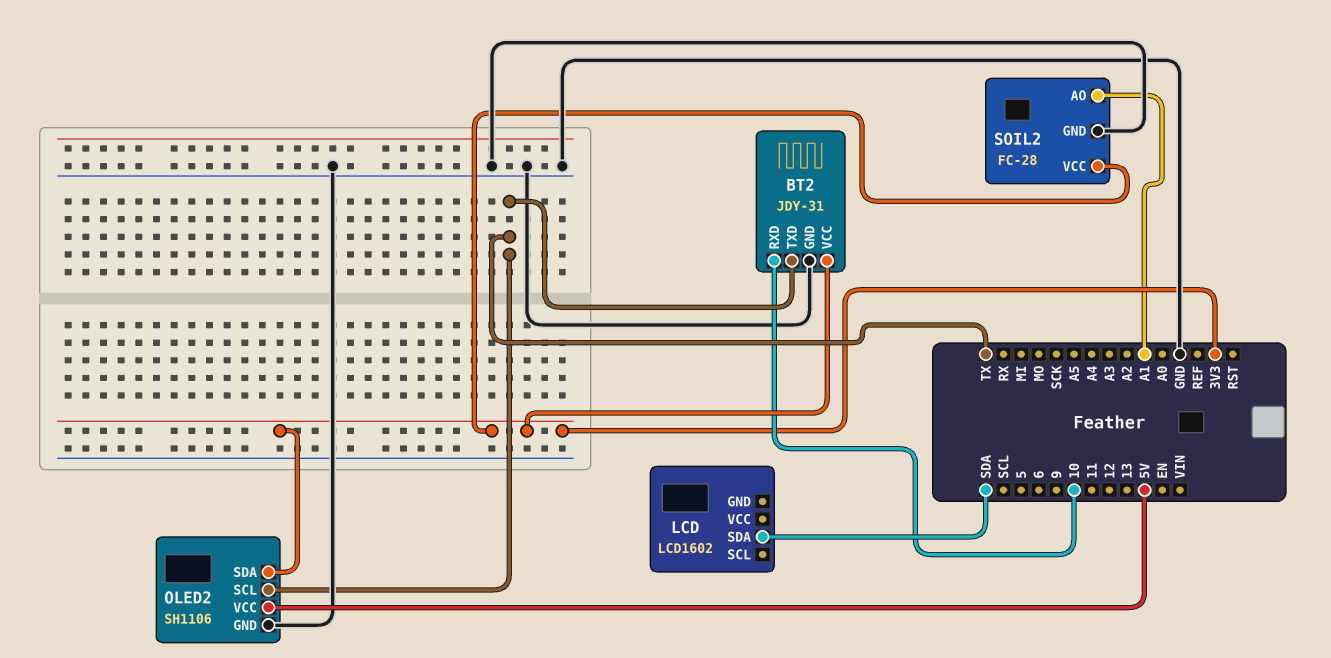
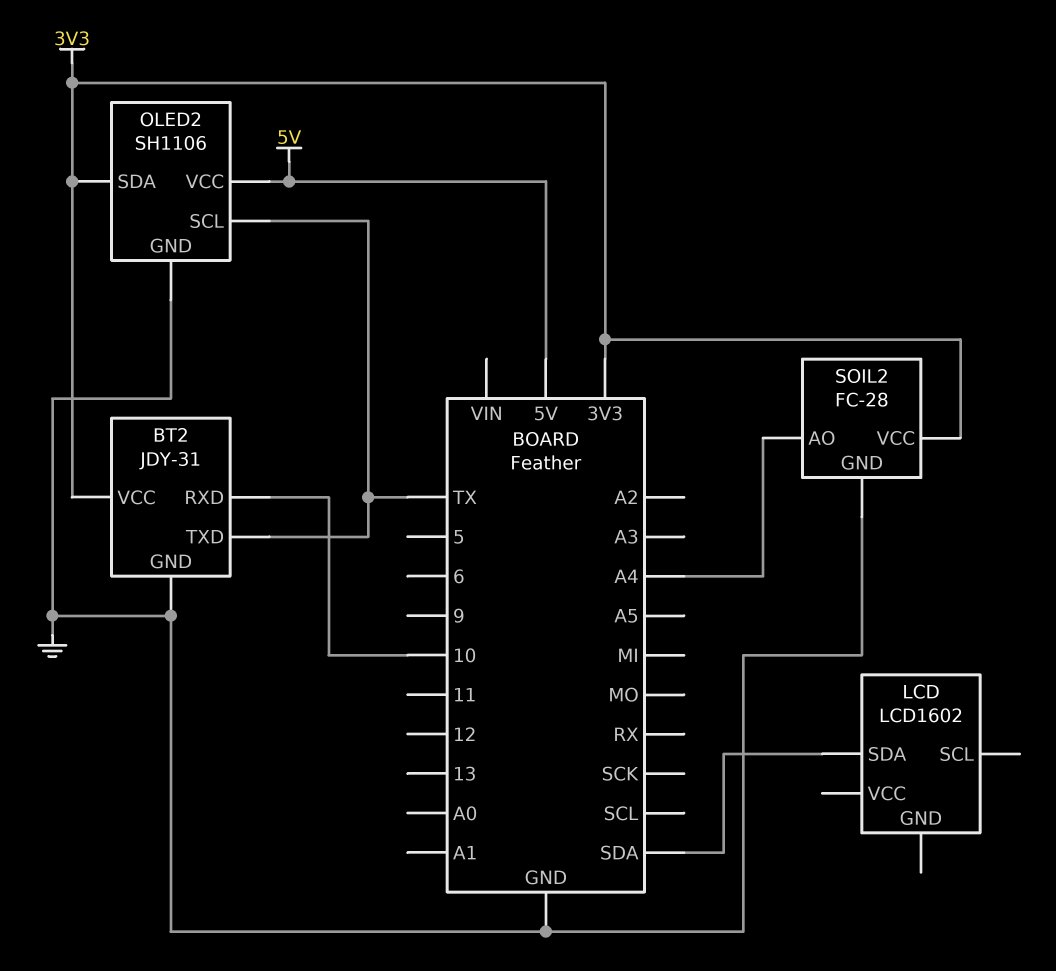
SOIL2 pin AO: A1 -> A4

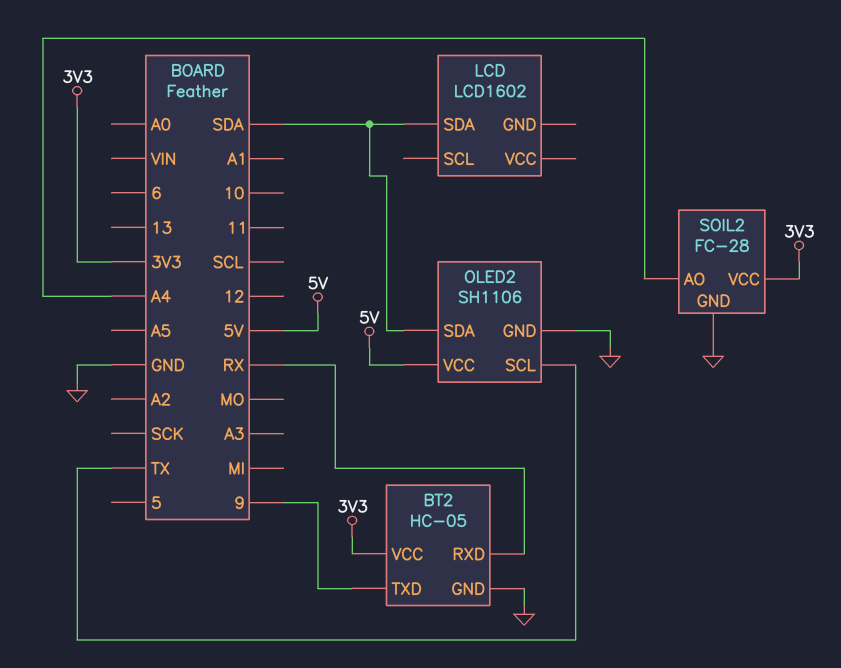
BT2: JDY-31 -> HC-05
BT2 pin RXD: 10 -> RX
BT2 pin TXD: TX -> 9
OLED2 pin SDA: 3V3 -> SDA

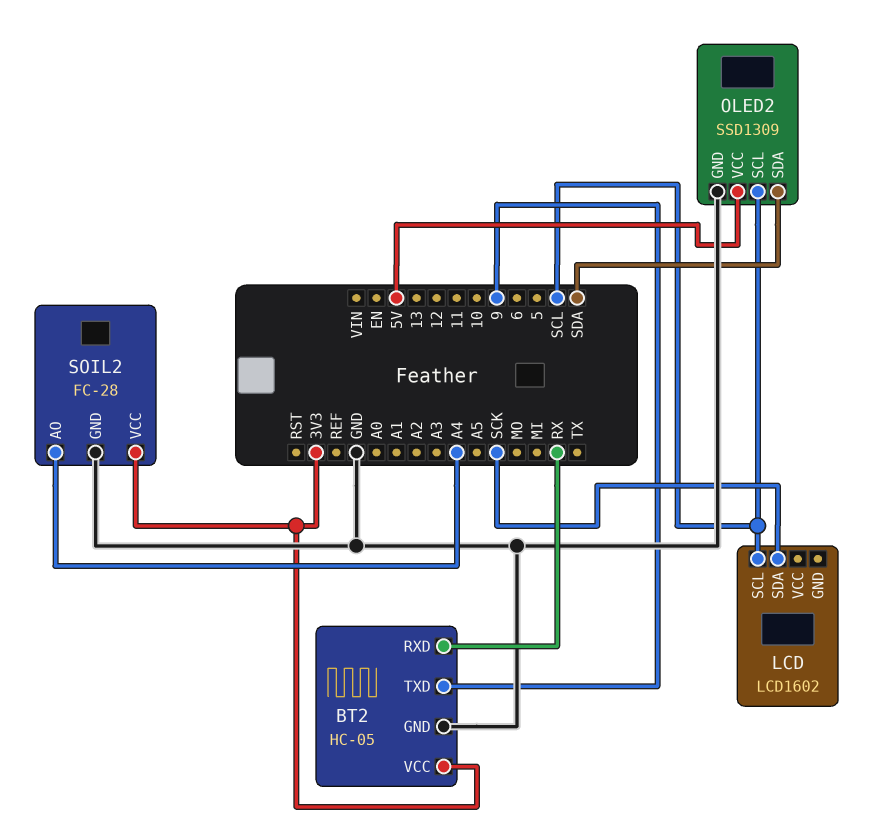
LCD pin SCL: none -> SCL
LCD pin SDA: SDA -> SCK
OLED2: SH1106 -> SSD1309
OLED2 pin SCL: TX -> SCL

